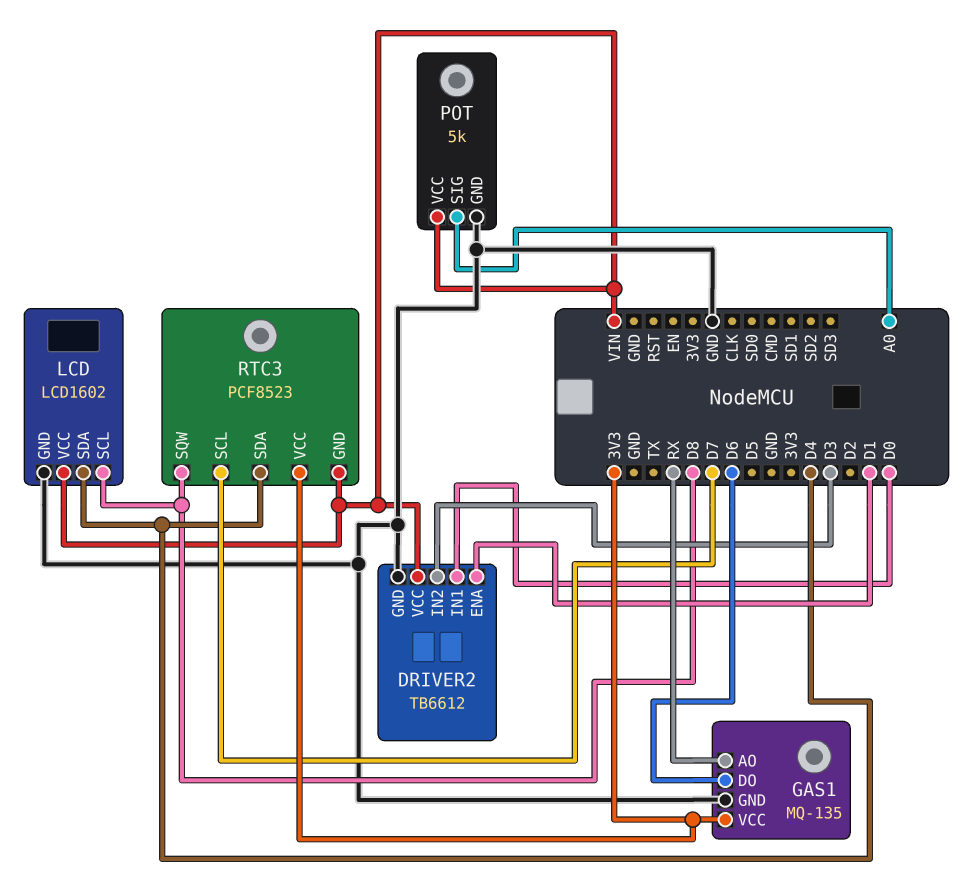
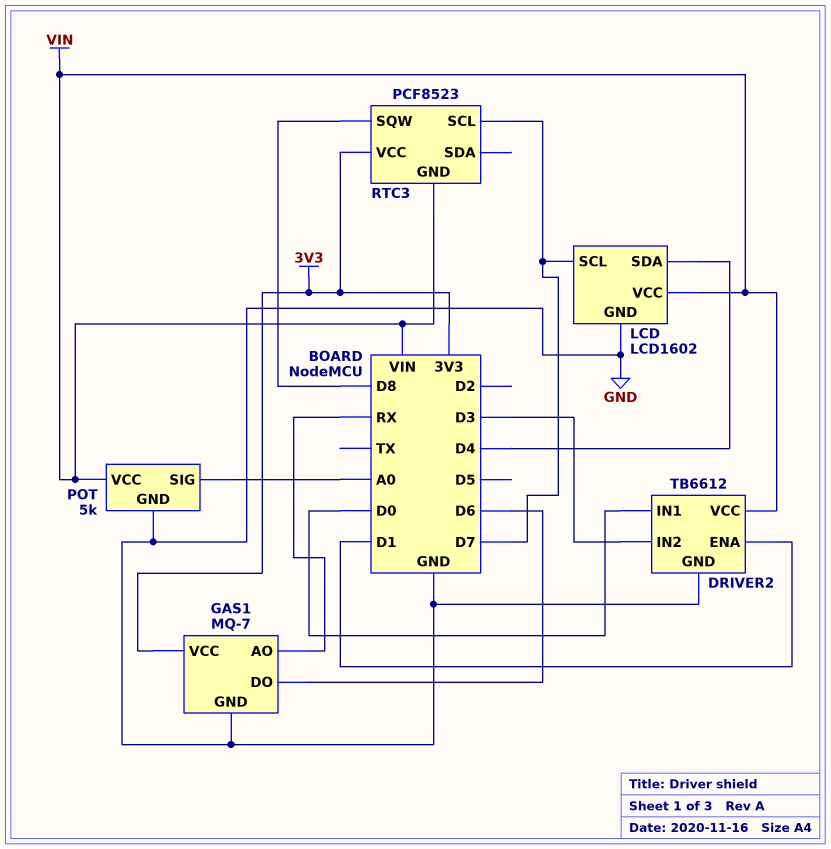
GAS1: MQ-135 -> MQ-7
LCD pin SCL: D8 -> D7
RTC3 pin SDA: D4 -> none

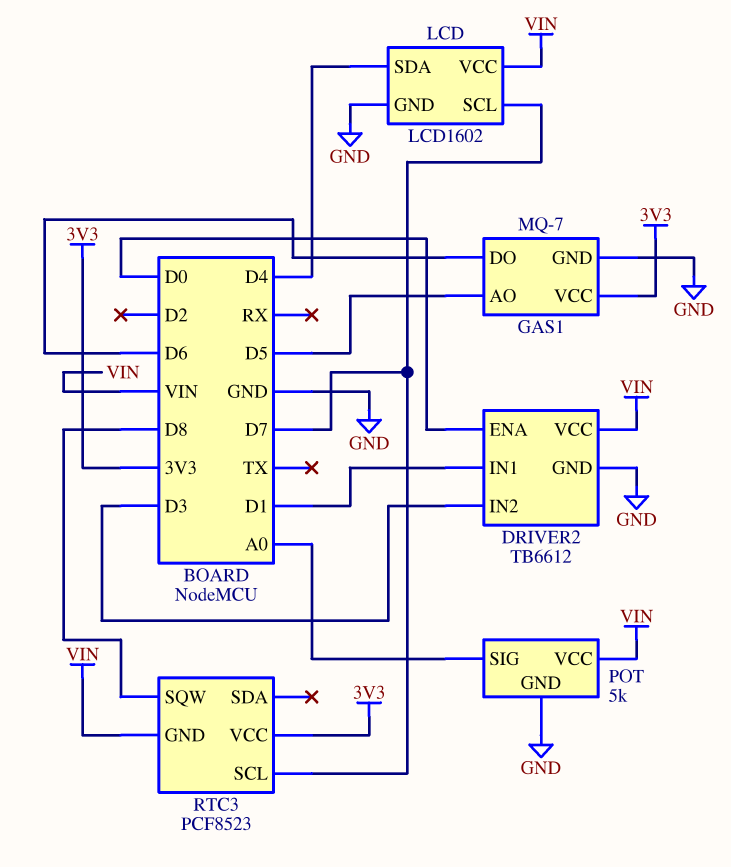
DRIVER2 pin ENA: D1 -> D0
DRIVER2 pin IN1: D0 -> D1
GAS1 pin AO: RX -> D5

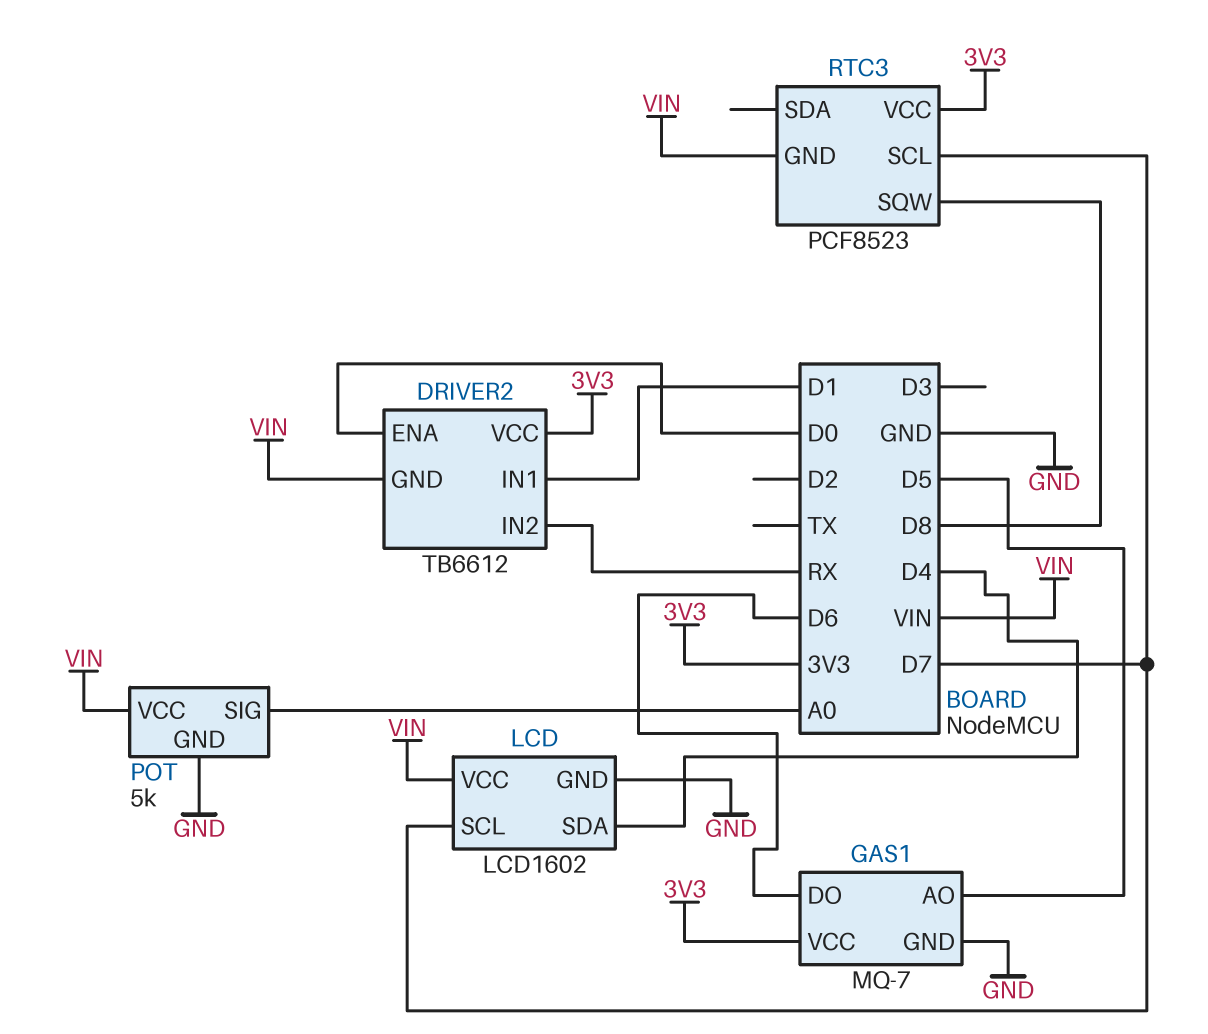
DRIVER2 pin GND: GND -> VIN
DRIVER2 pin IN2: D3 -> RX
DRIVER2 pin VCC: VIN -> 3V3

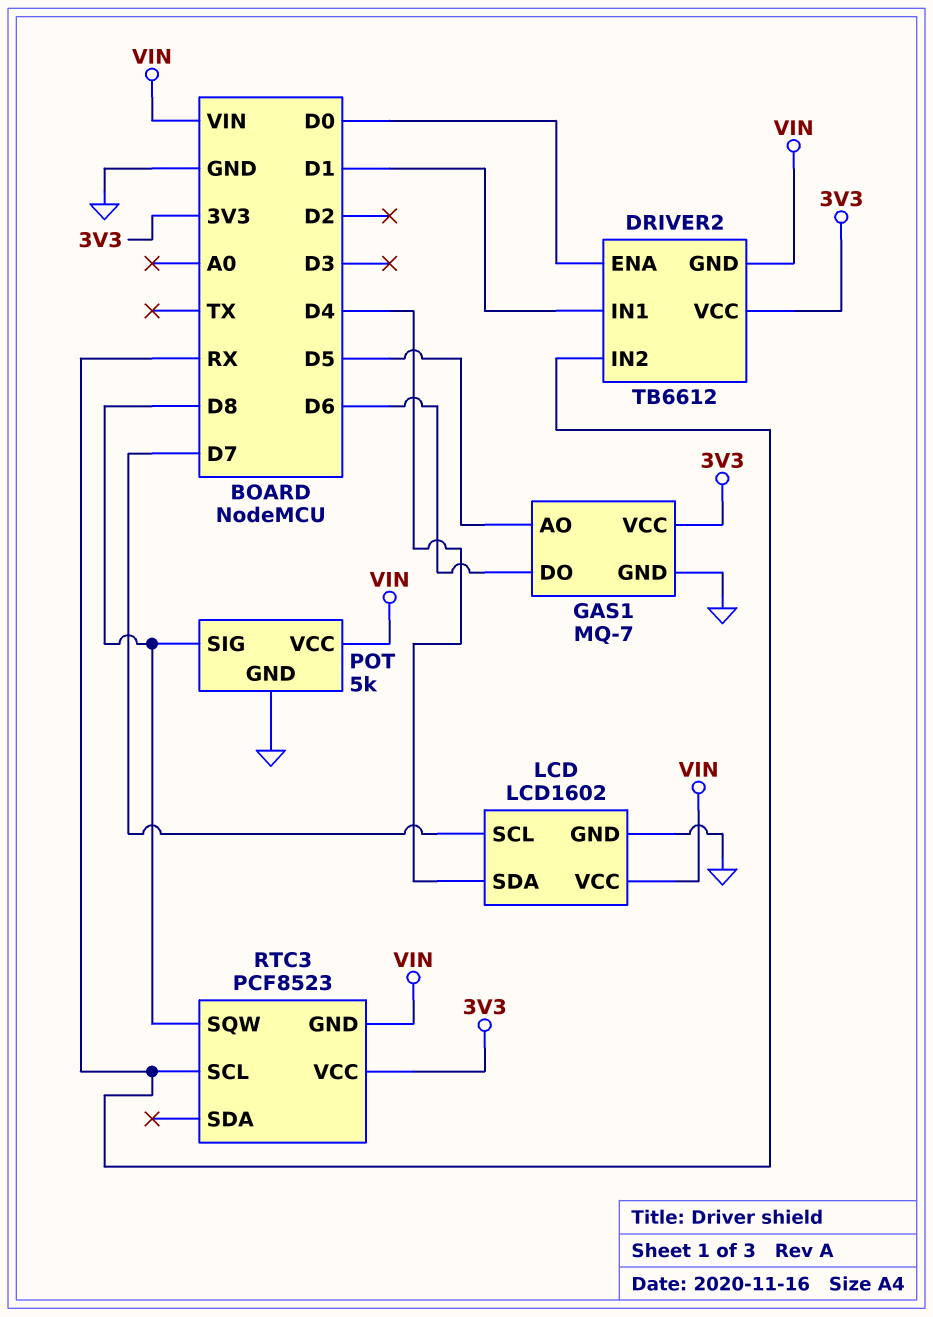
POT pin SIG: A0 -> D8
RTC3 pin SCL: D7 -> RX

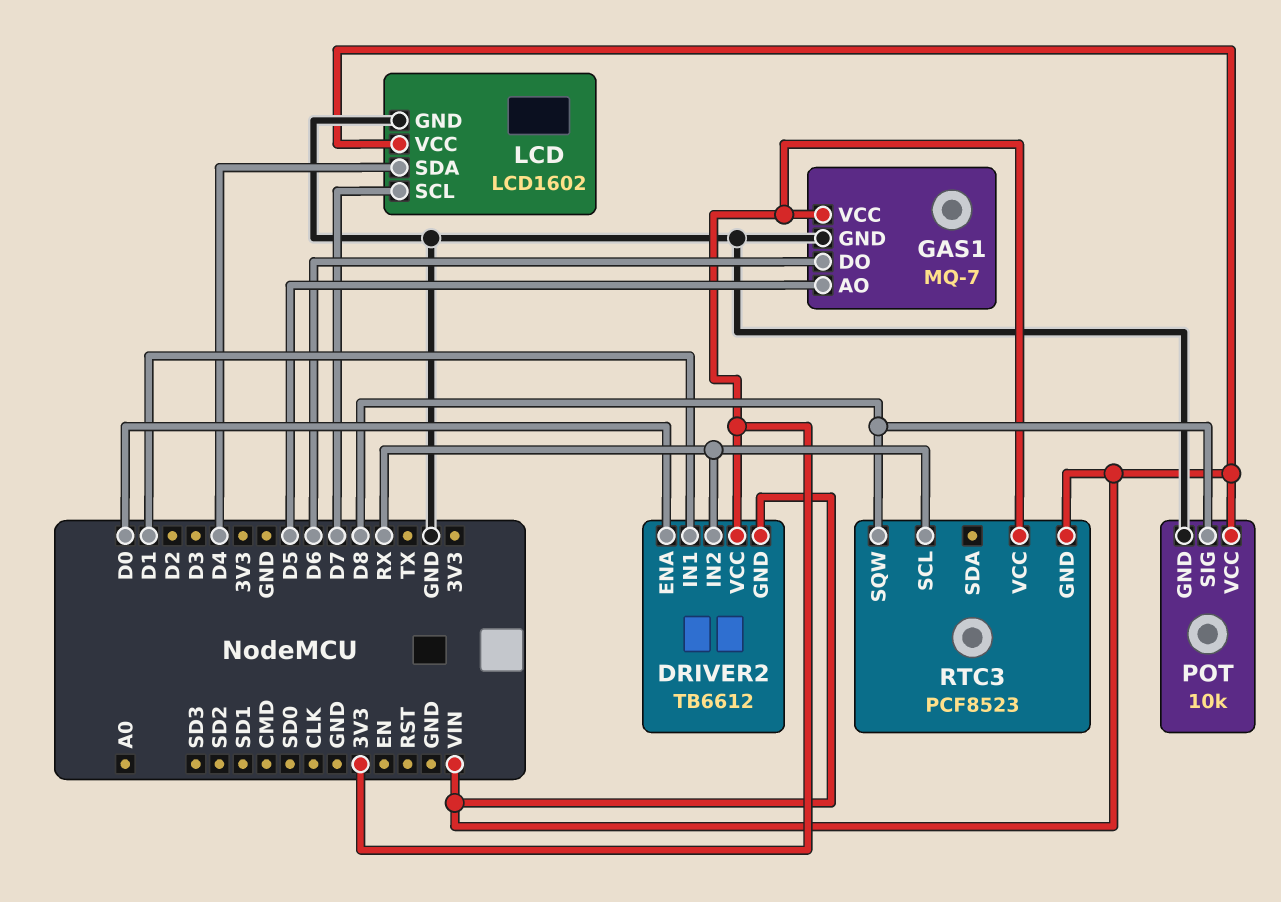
POT: 5k -> 10k

